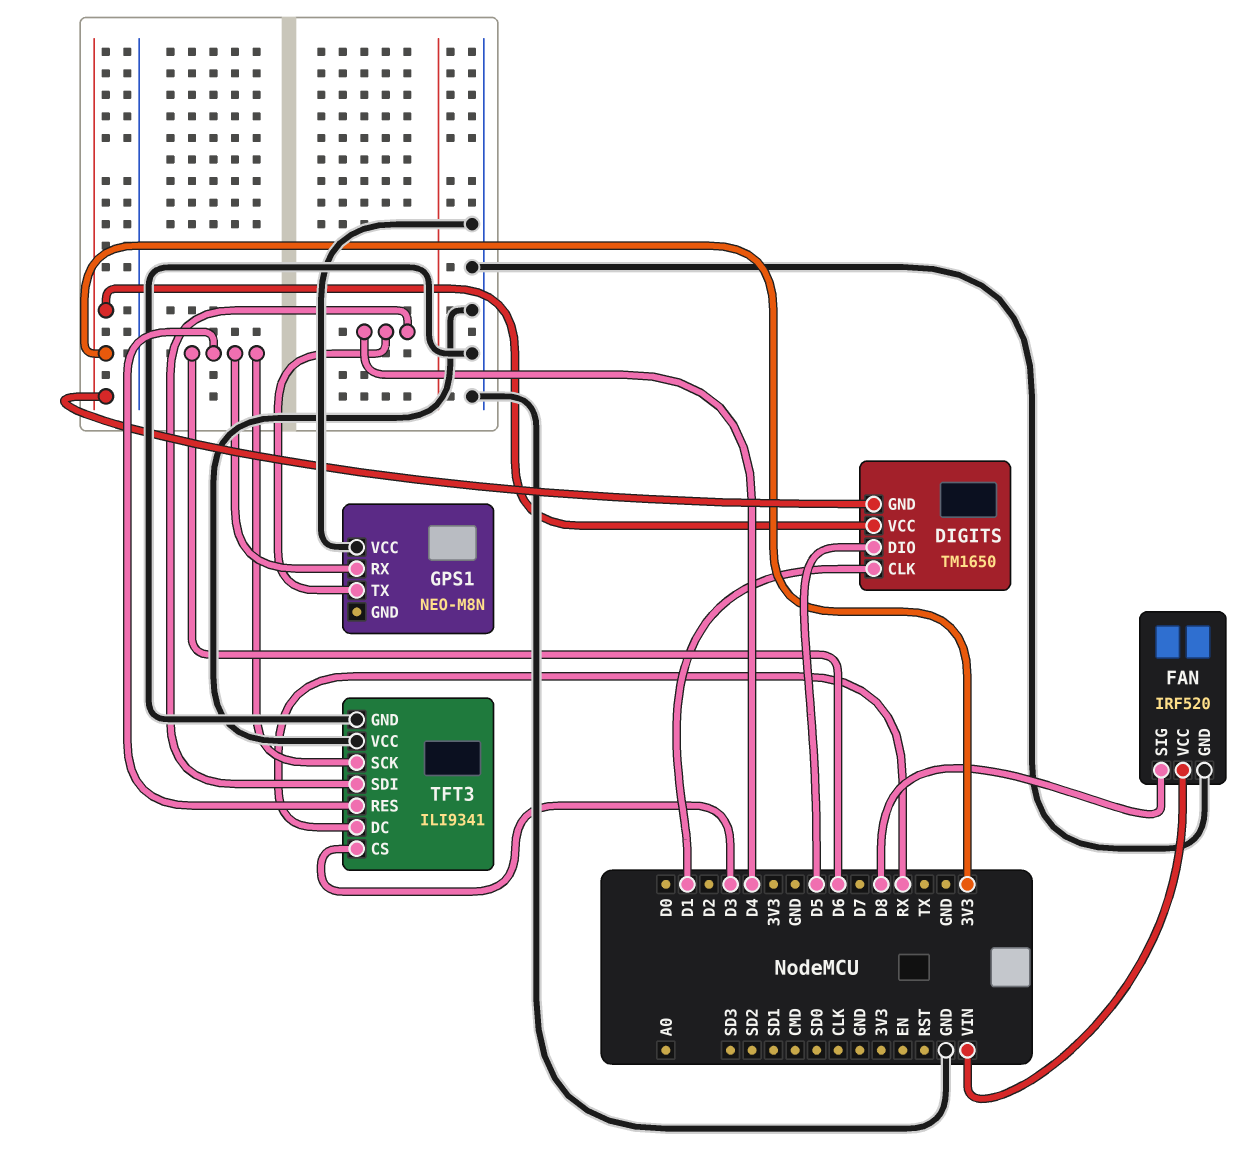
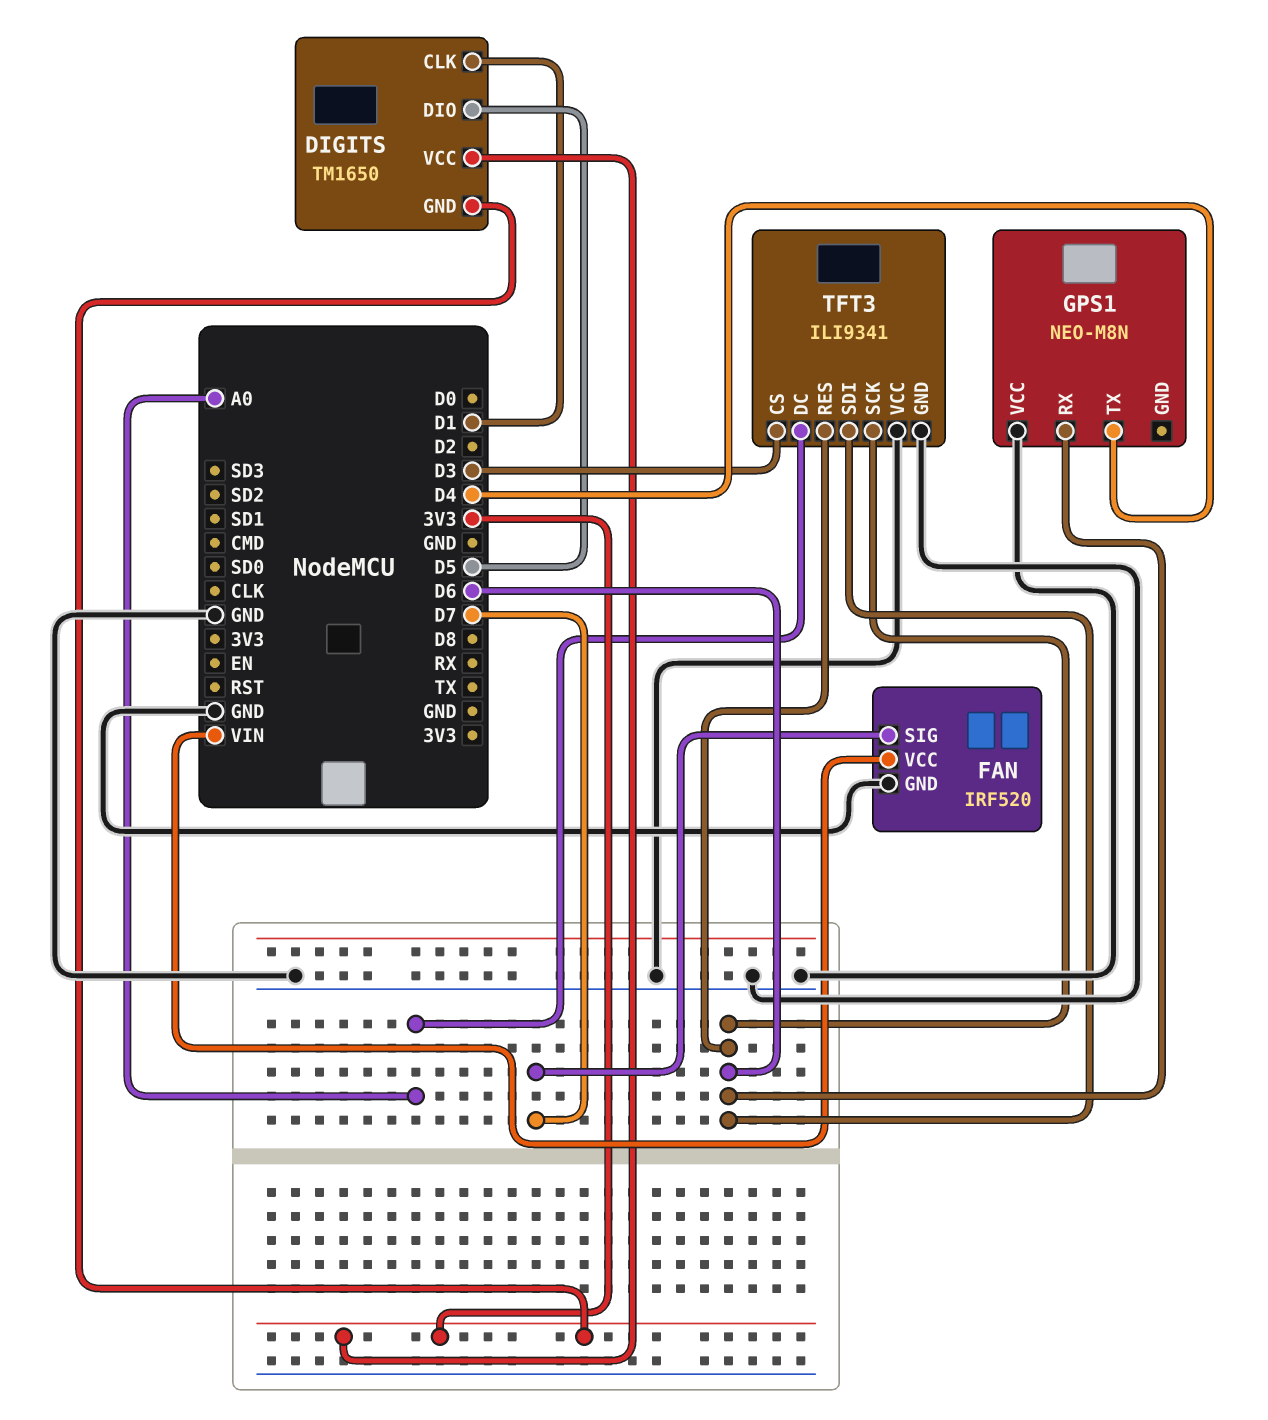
FAN pin SIG: D8 -> D7
TFT3 pin DC: RX -> A0
TFT3 pin SDI: D4 -> D6

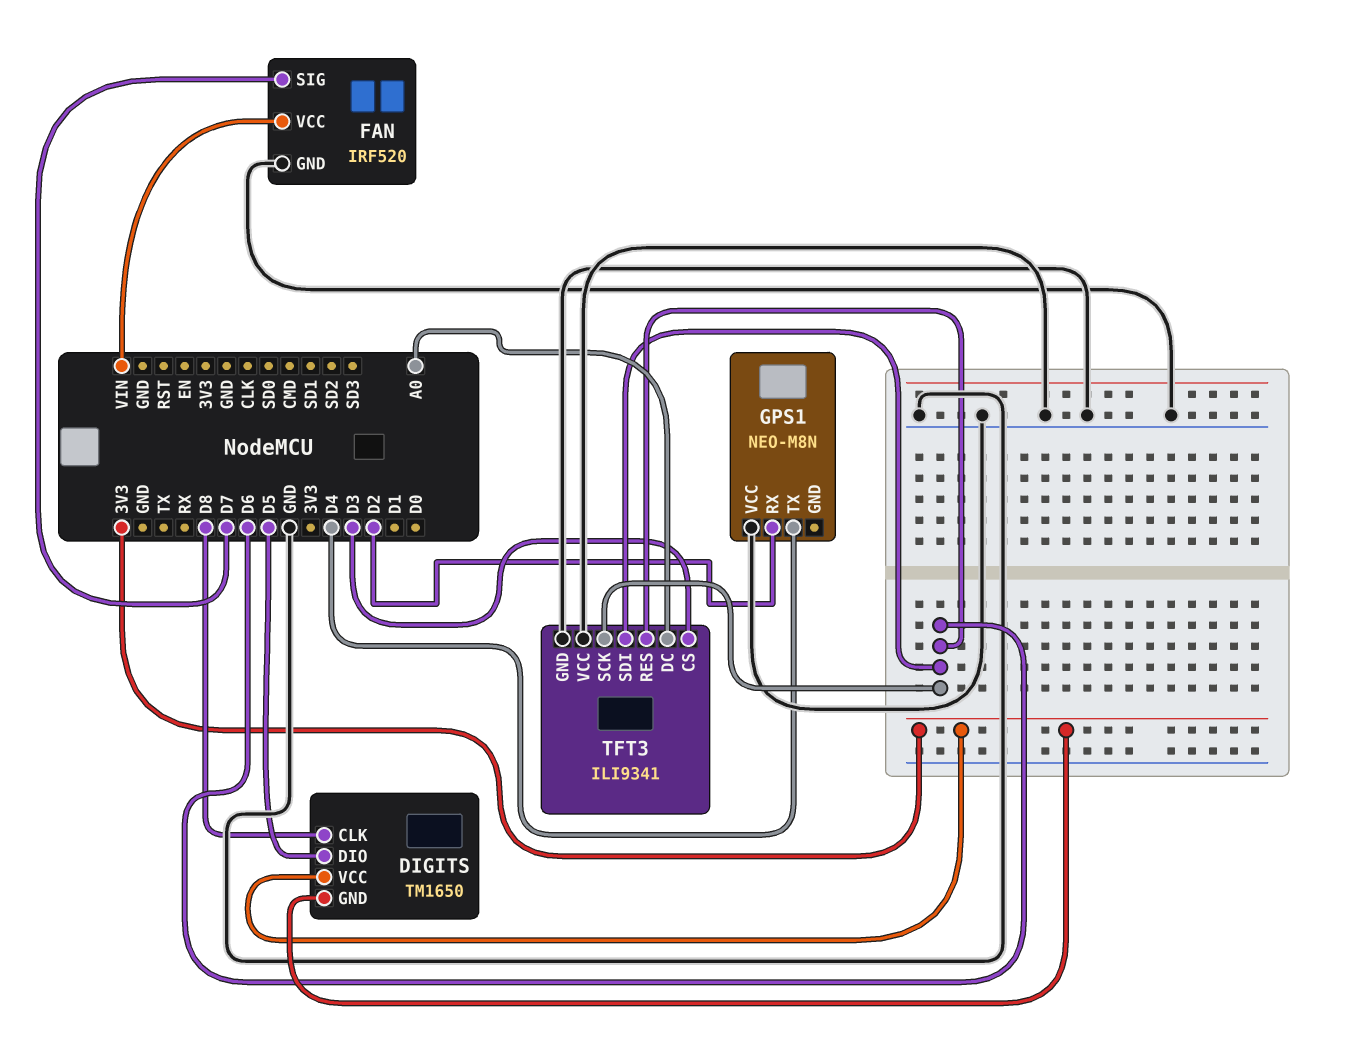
DIGITS pin CLK: D1 -> D8
GPS1 pin RX: D6 -> D2

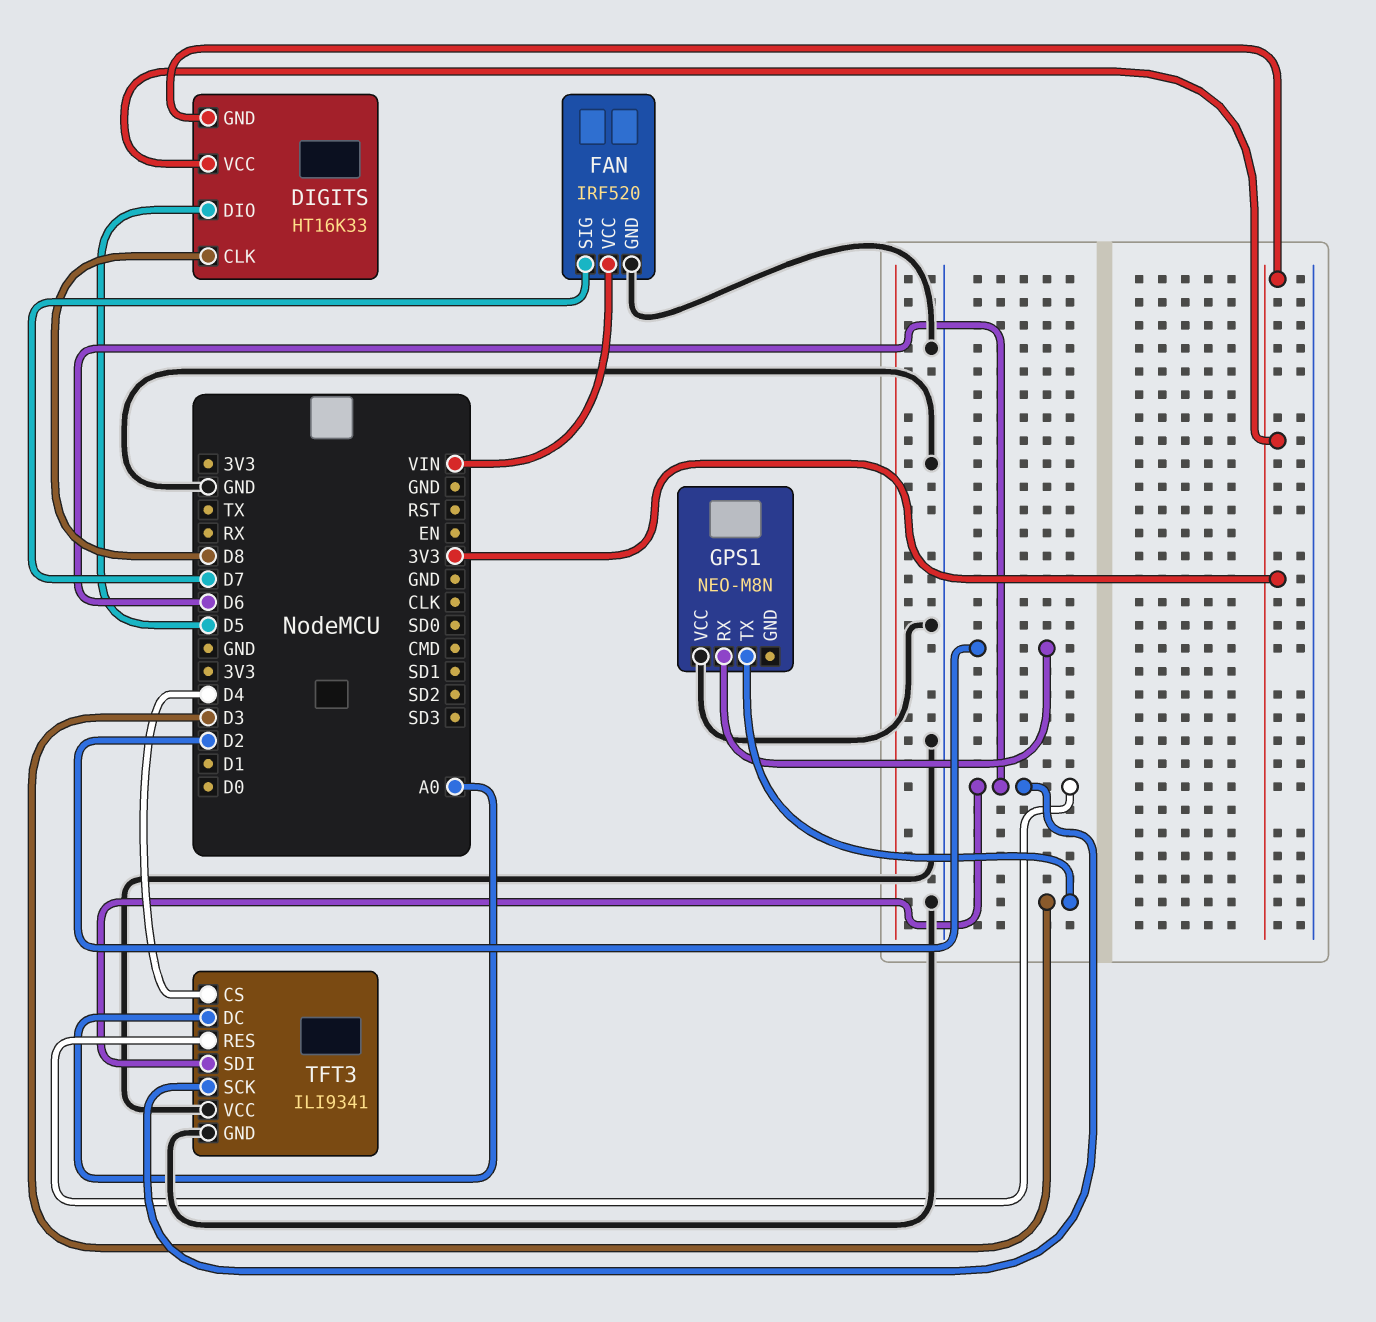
DIGITS: TM1650 -> HT16K33
GPS1 pin TX: D4 -> D3
TFT3 pin CS: D3 -> D4

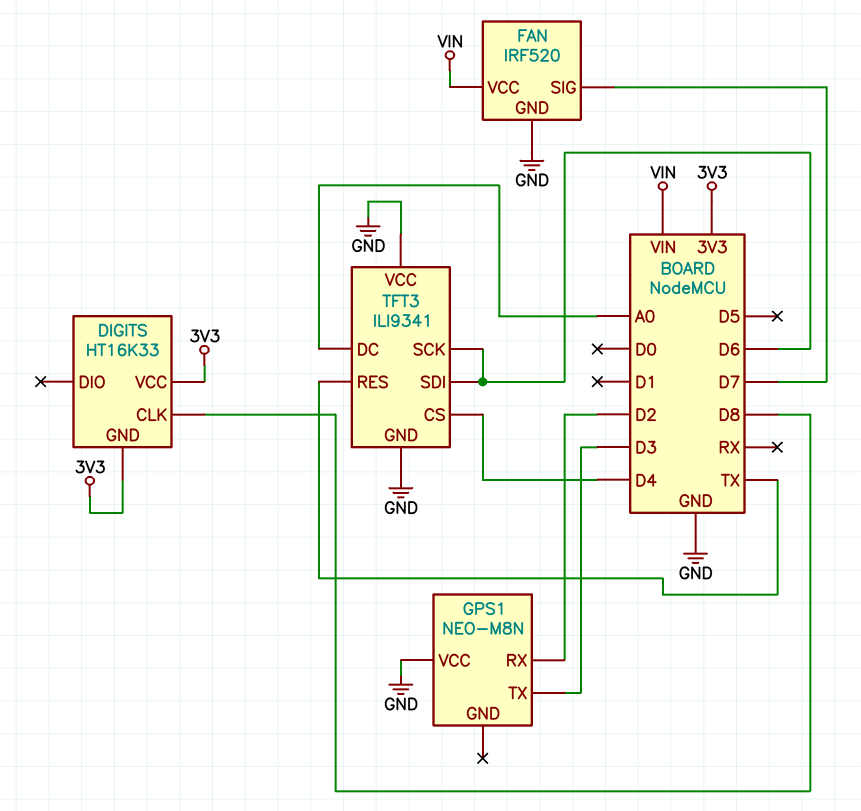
DIGITS pin DIO: D5 -> none
TFT3 pin RES: D6 -> TX

